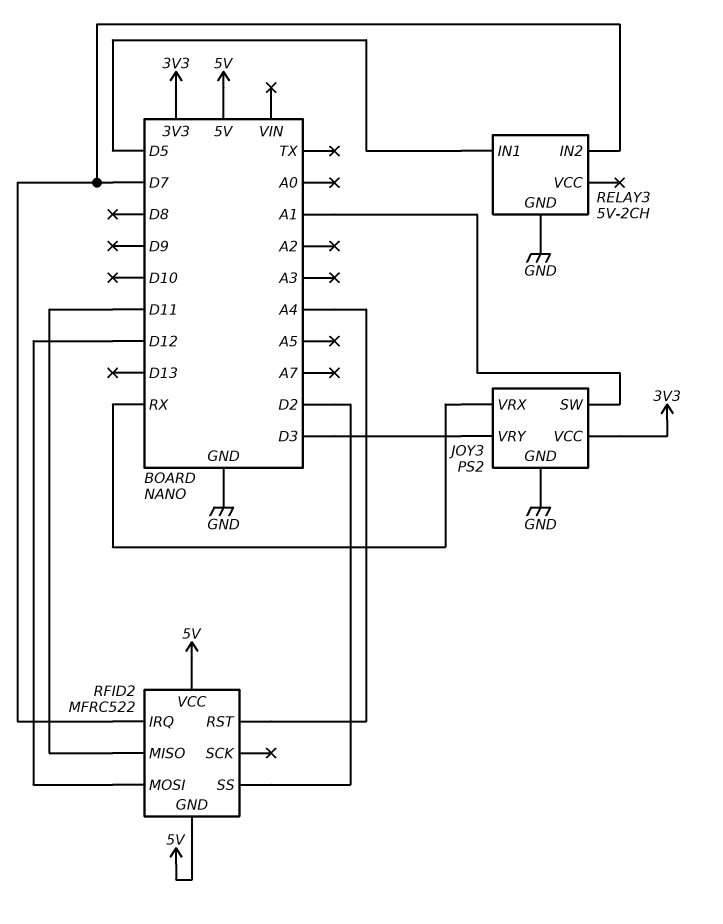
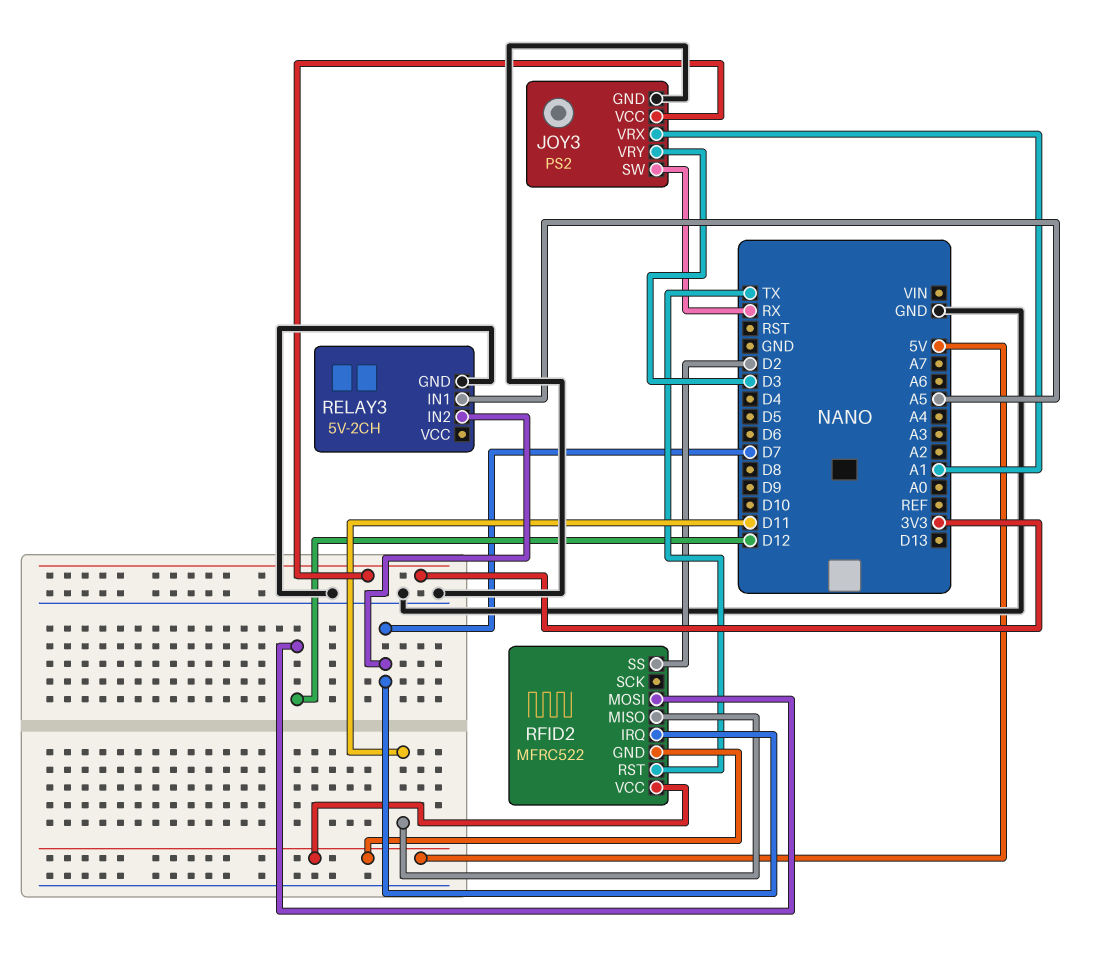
JOY3 pin SW: A1 -> RX
JOY3 pin VRX: RX -> A1
RELAY3 pin IN1: D5 -> A5
RFID2 pin RST: A4 -> TX

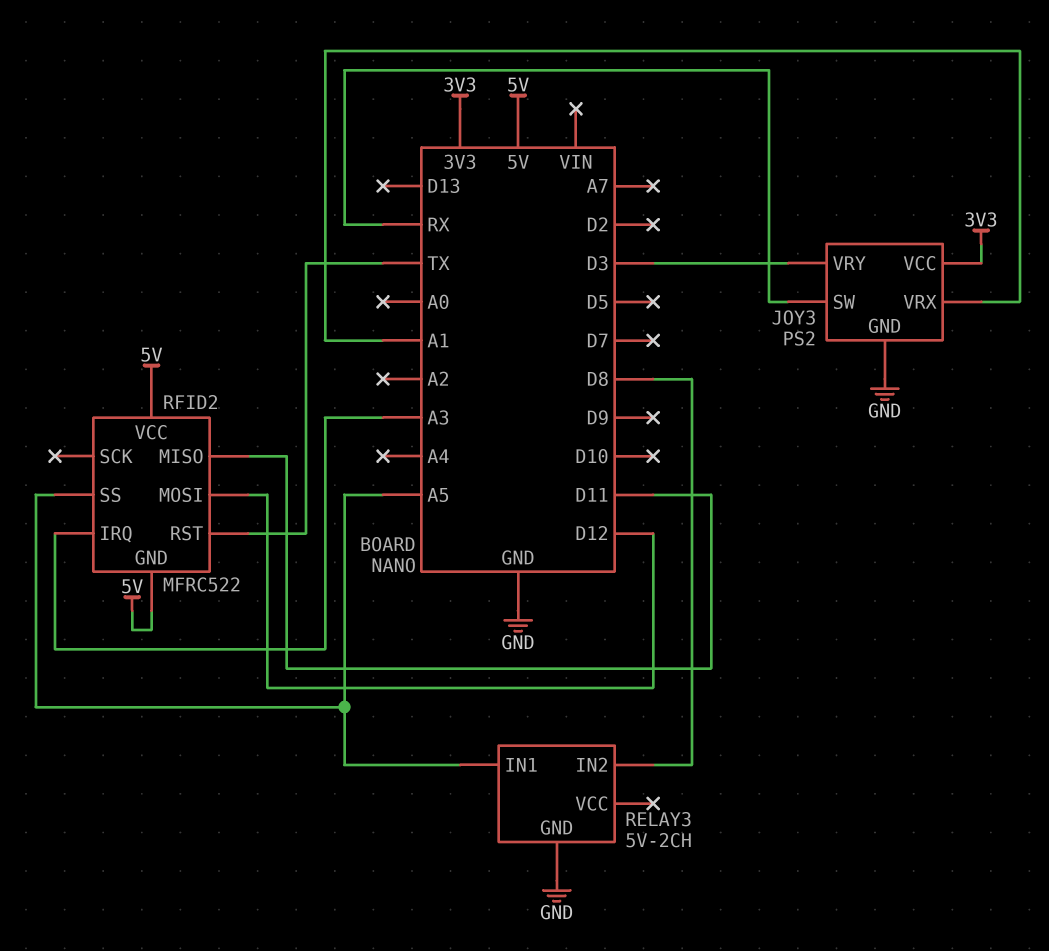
RELAY3 pin IN2: D7 -> D8
RFID2 pin IRQ: D7 -> A3
RFID2 pin SS: D2 -> A5

